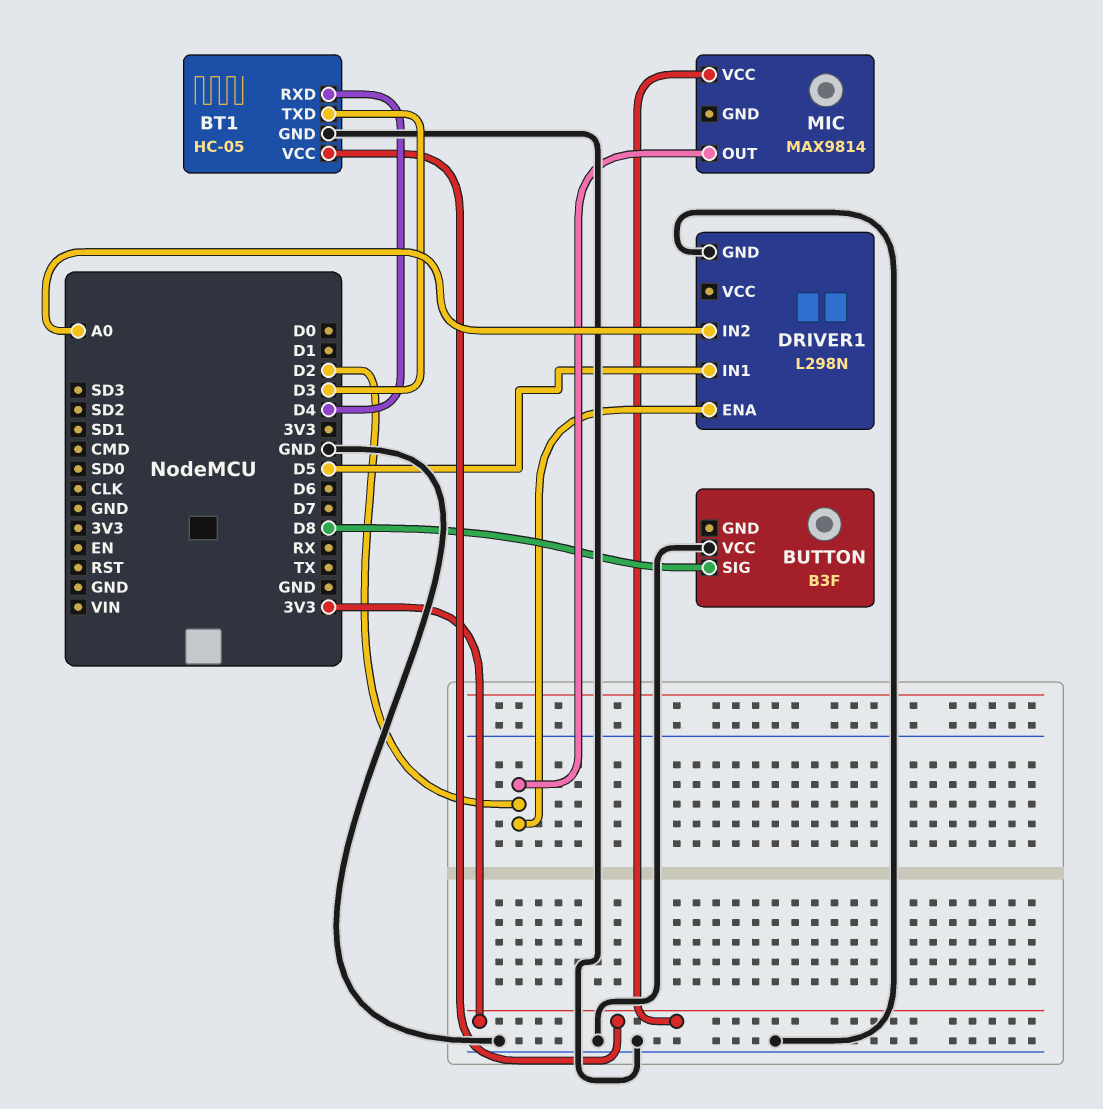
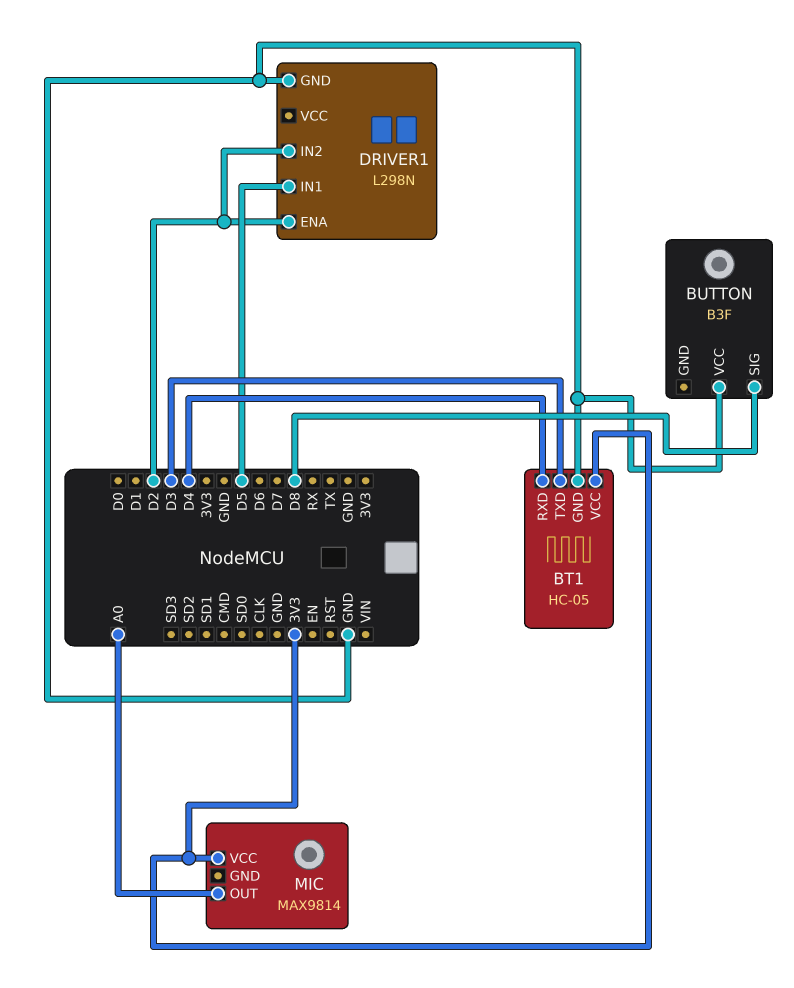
DRIVER1 pin IN2: A0 -> D2
MIC pin OUT: D2 -> A0

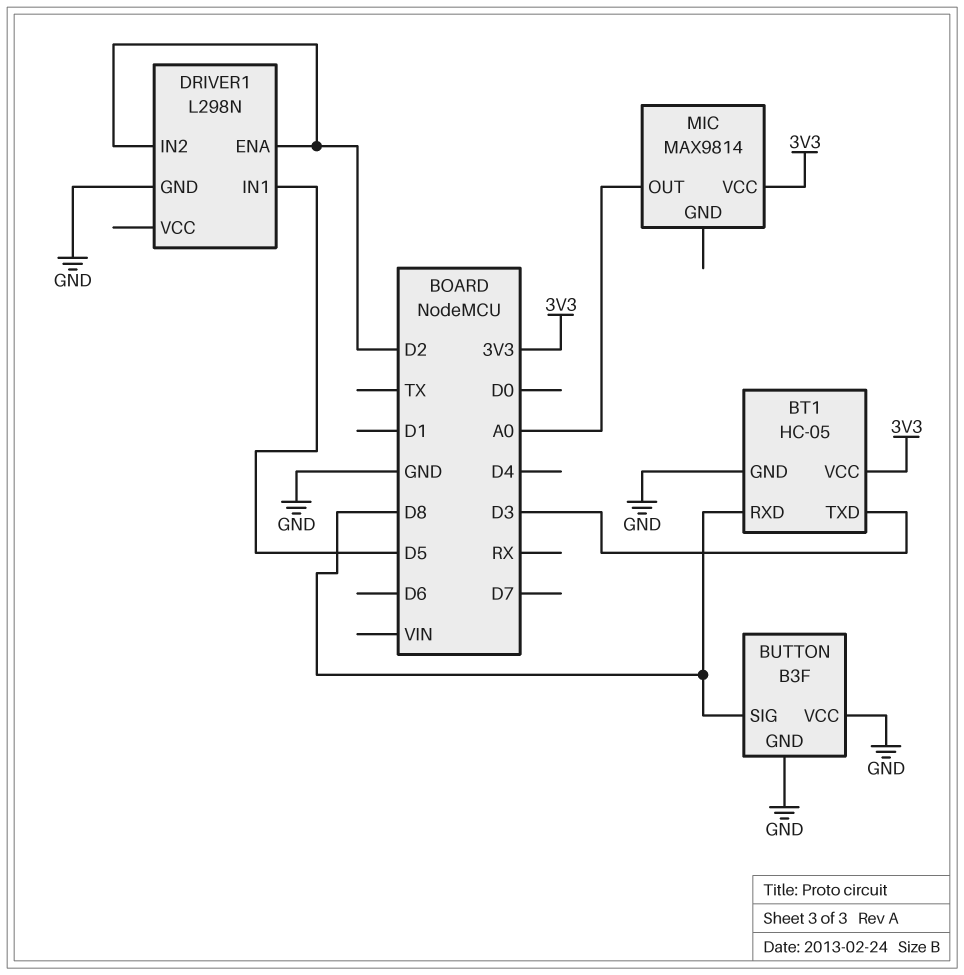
BT1 pin RXD: D4 -> D8
BUTTON pin GND: none -> GND

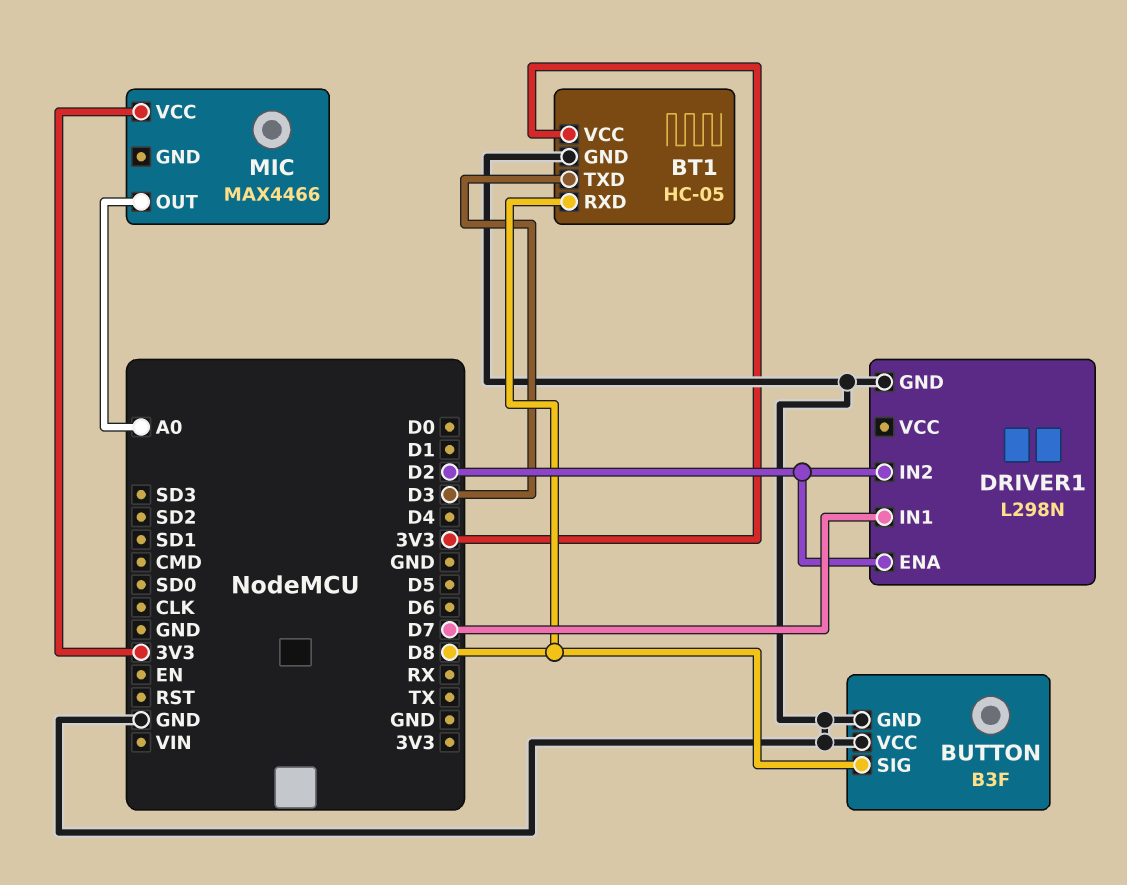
DRIVER1 pin IN1: D5 -> D7
MIC: MAX9814 -> MAX4466

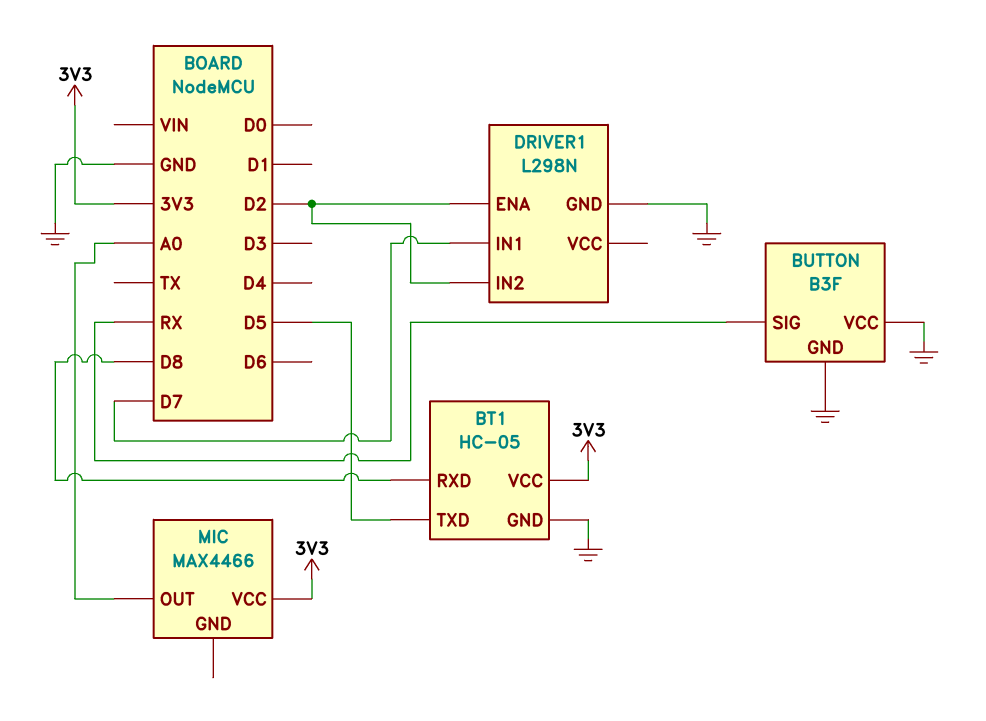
BT1 pin TXD: D3 -> D5
BUTTON pin SIG: D8 -> RX

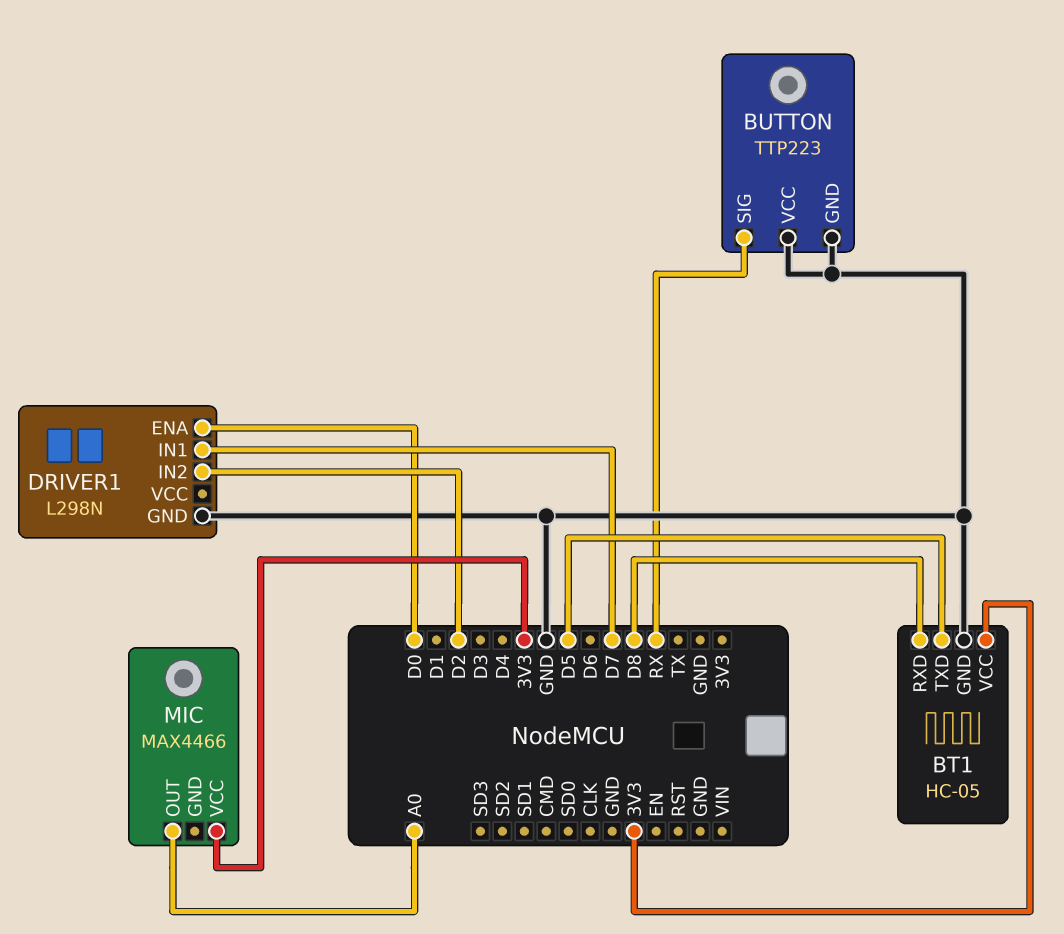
BUTTON: B3F -> TTP223
DRIVER1 pin ENA: D2 -> D0

